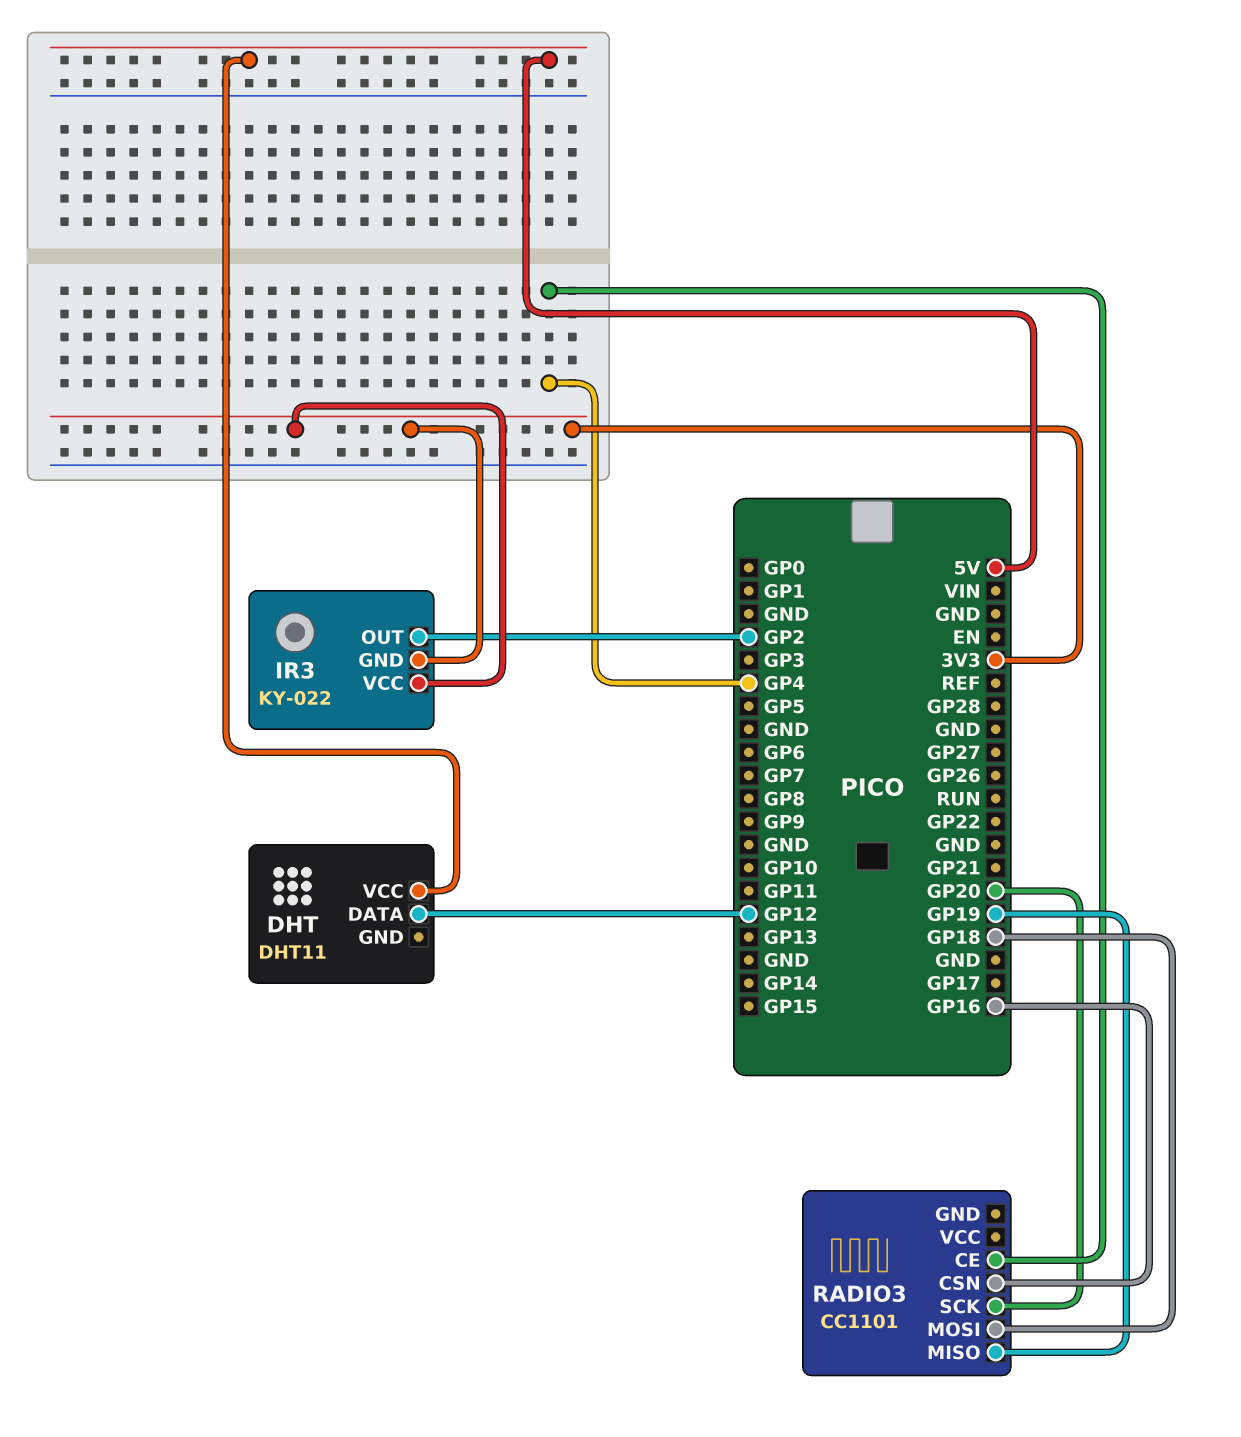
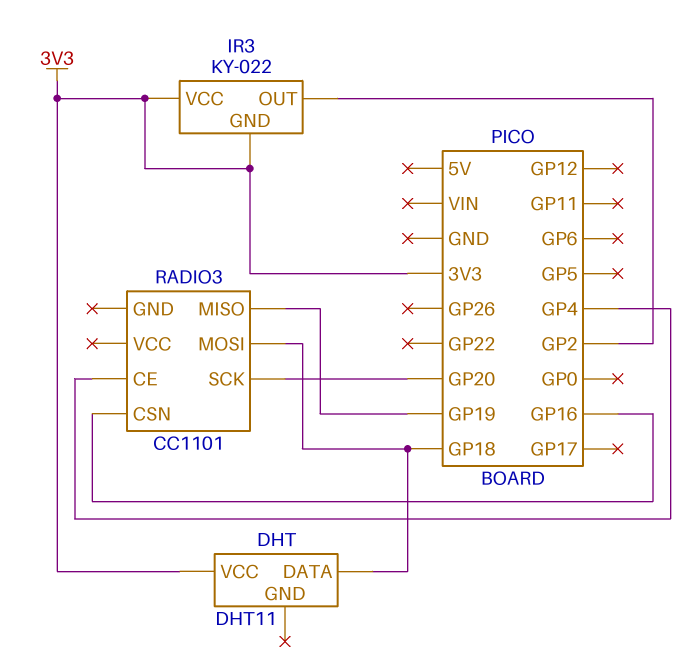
DHT pin DATA: GP12 -> GP18
DHT pin VCC: 5V -> 3V3

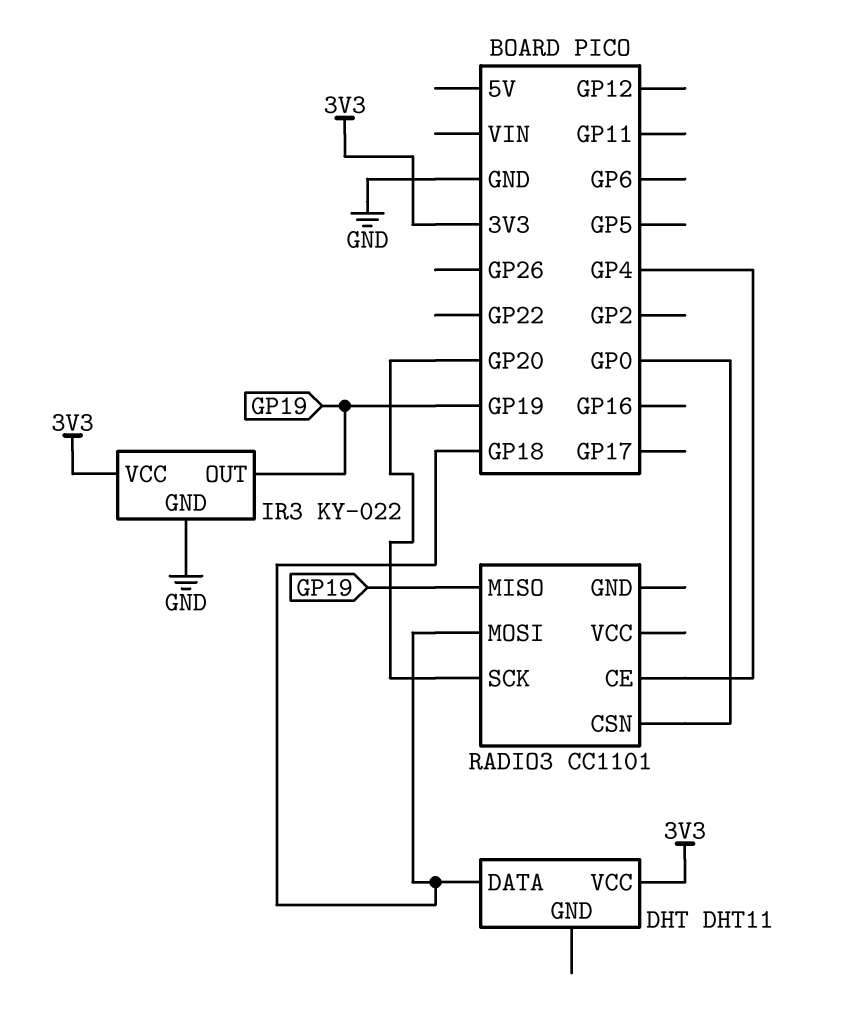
IR3 pin GND: 3V3 -> GND
IR3 pin OUT: GP2 -> GP19
RADIO3 pin CSN: GP16 -> GP0

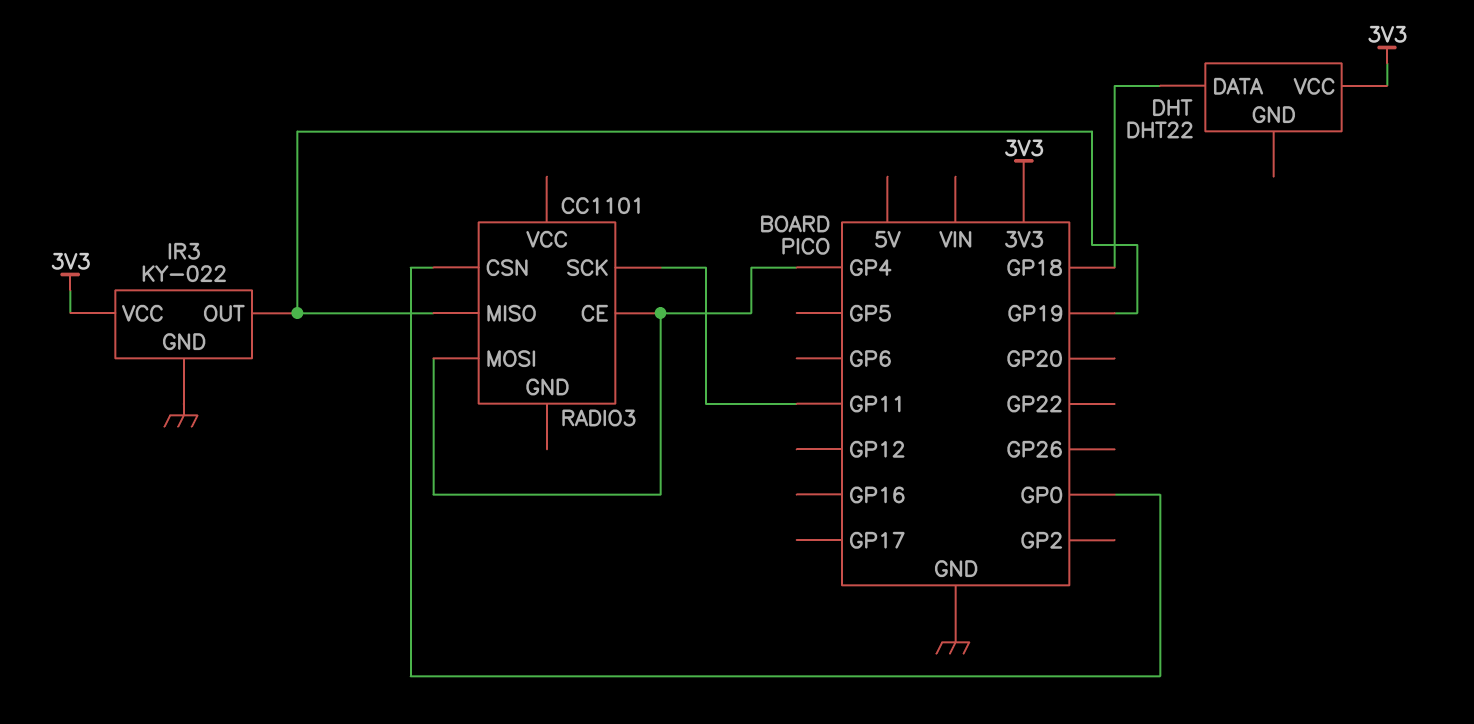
DHT: DHT11 -> DHT22
RADIO3 pin MOSI: GP18 -> GP4
RADIO3 pin SCK: GP20 -> GP11

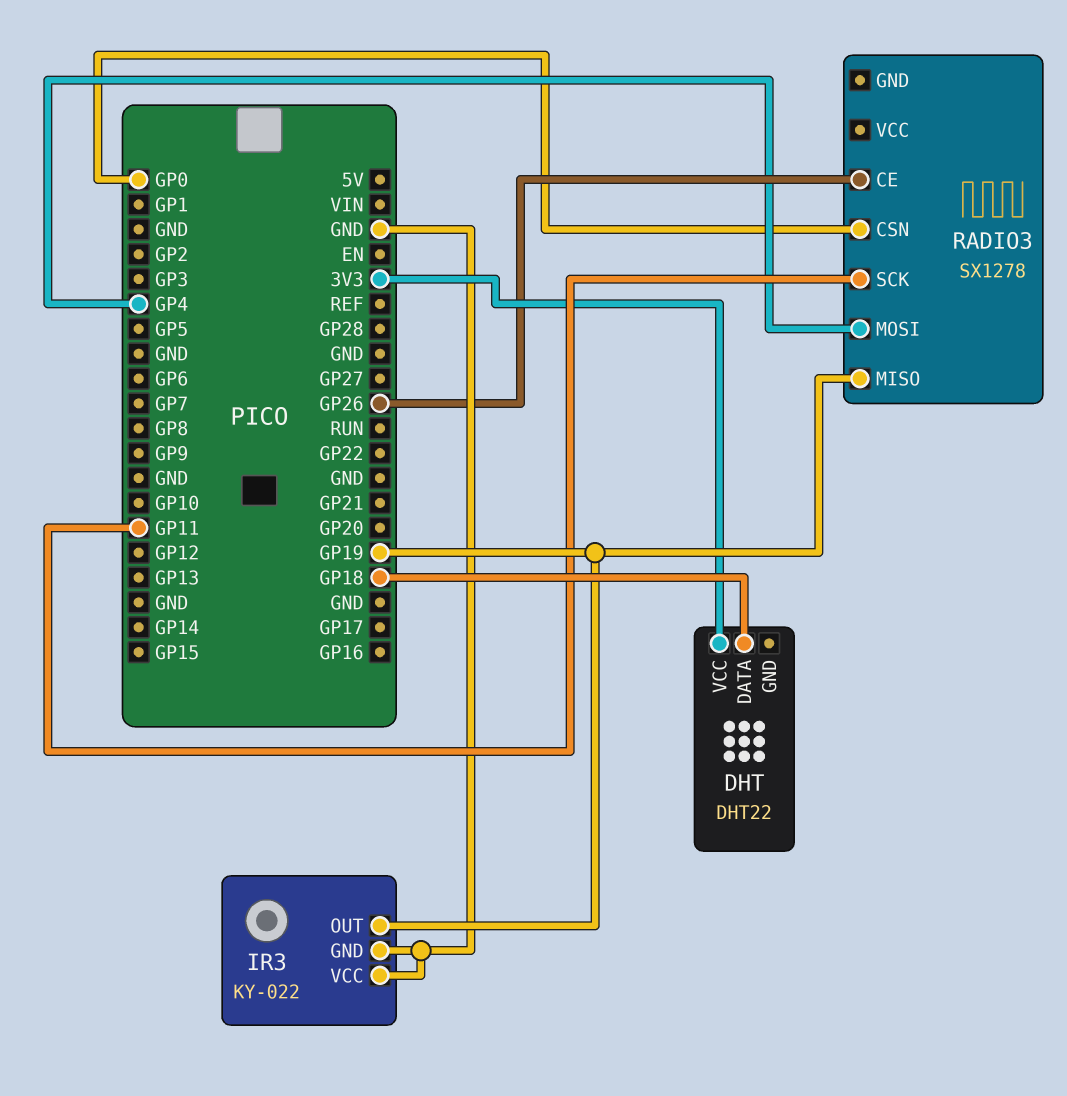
IR3 pin VCC: 3V3 -> GND
RADIO3: CC1101 -> SX1278
RADIO3 pin CE: GP4 -> GP26

